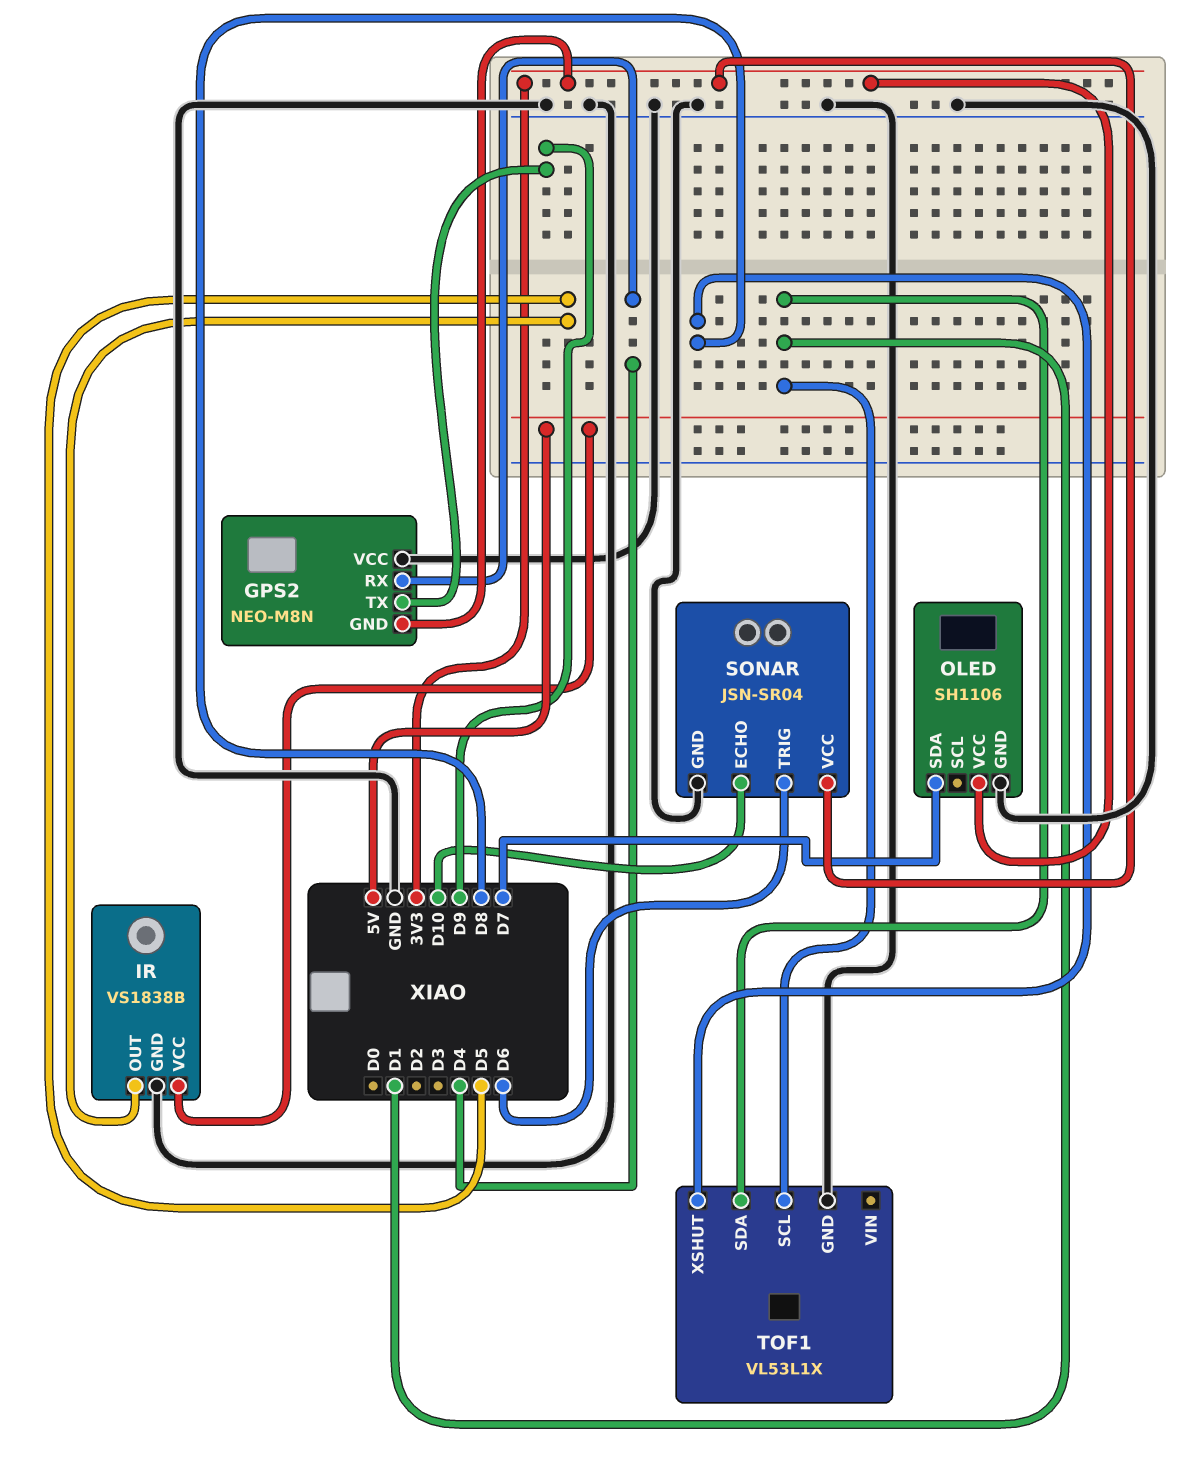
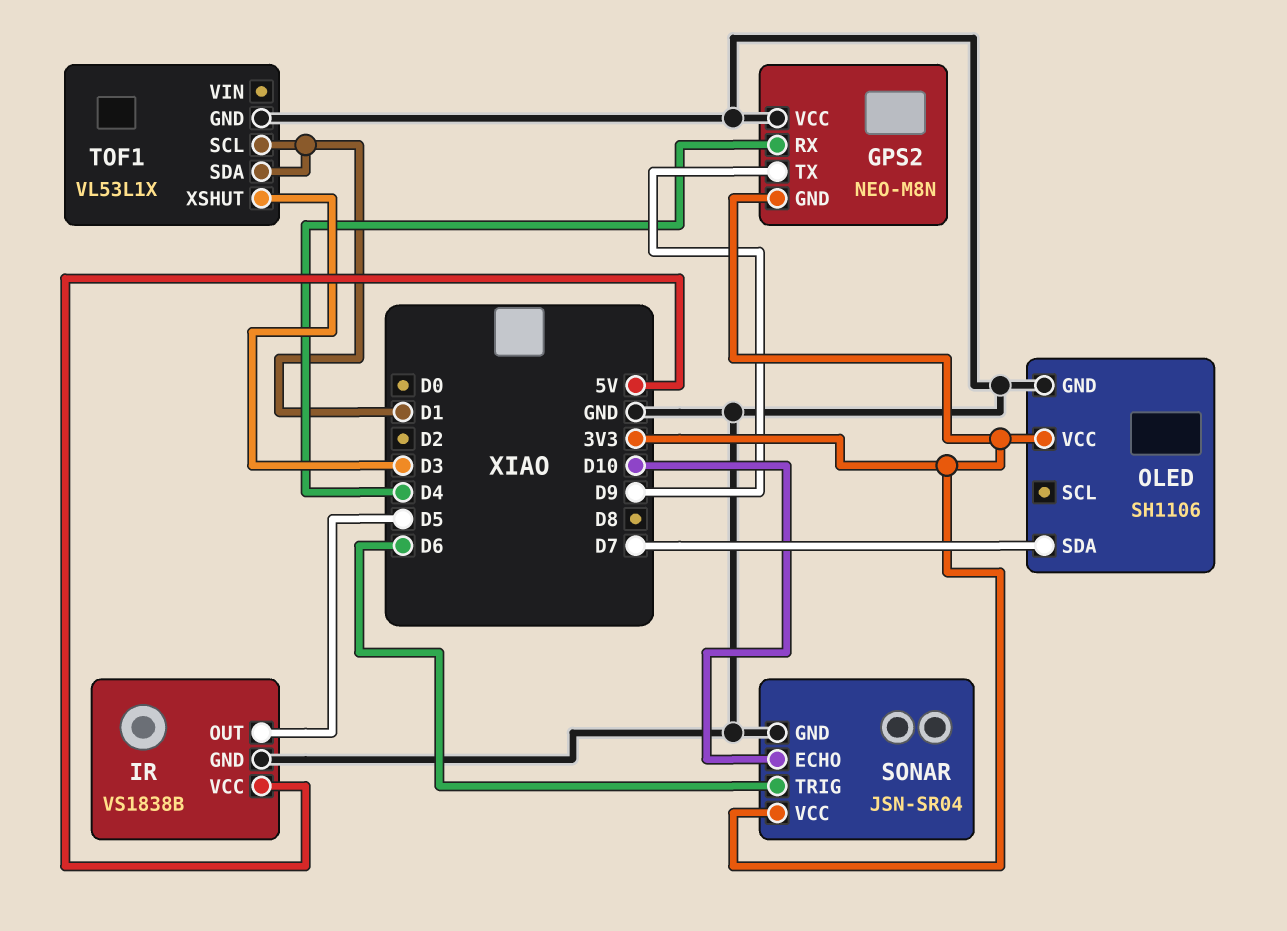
TOF1 pin XSHUT: D8 -> D3

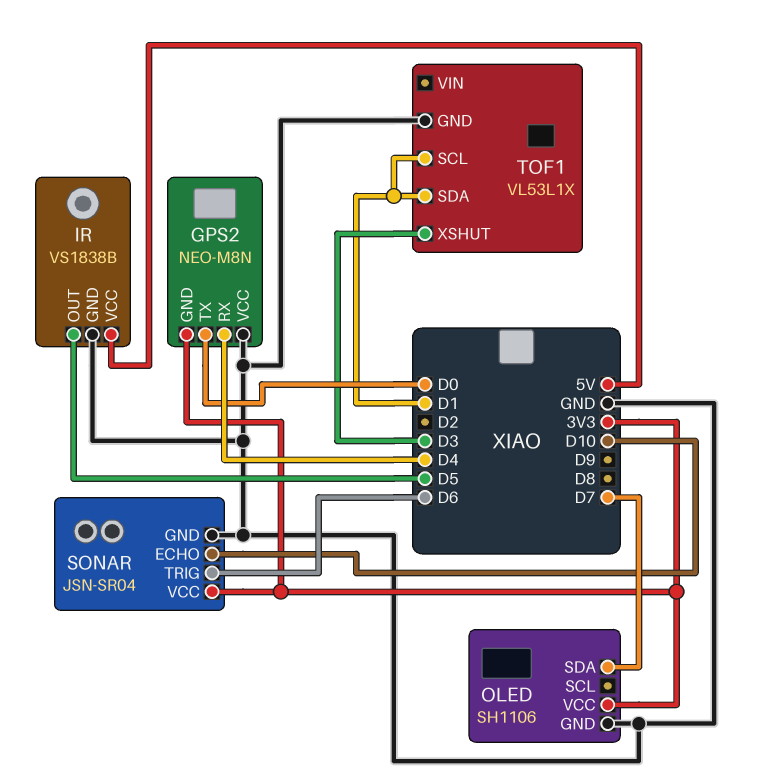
GPS2 pin TX: D9 -> D0

